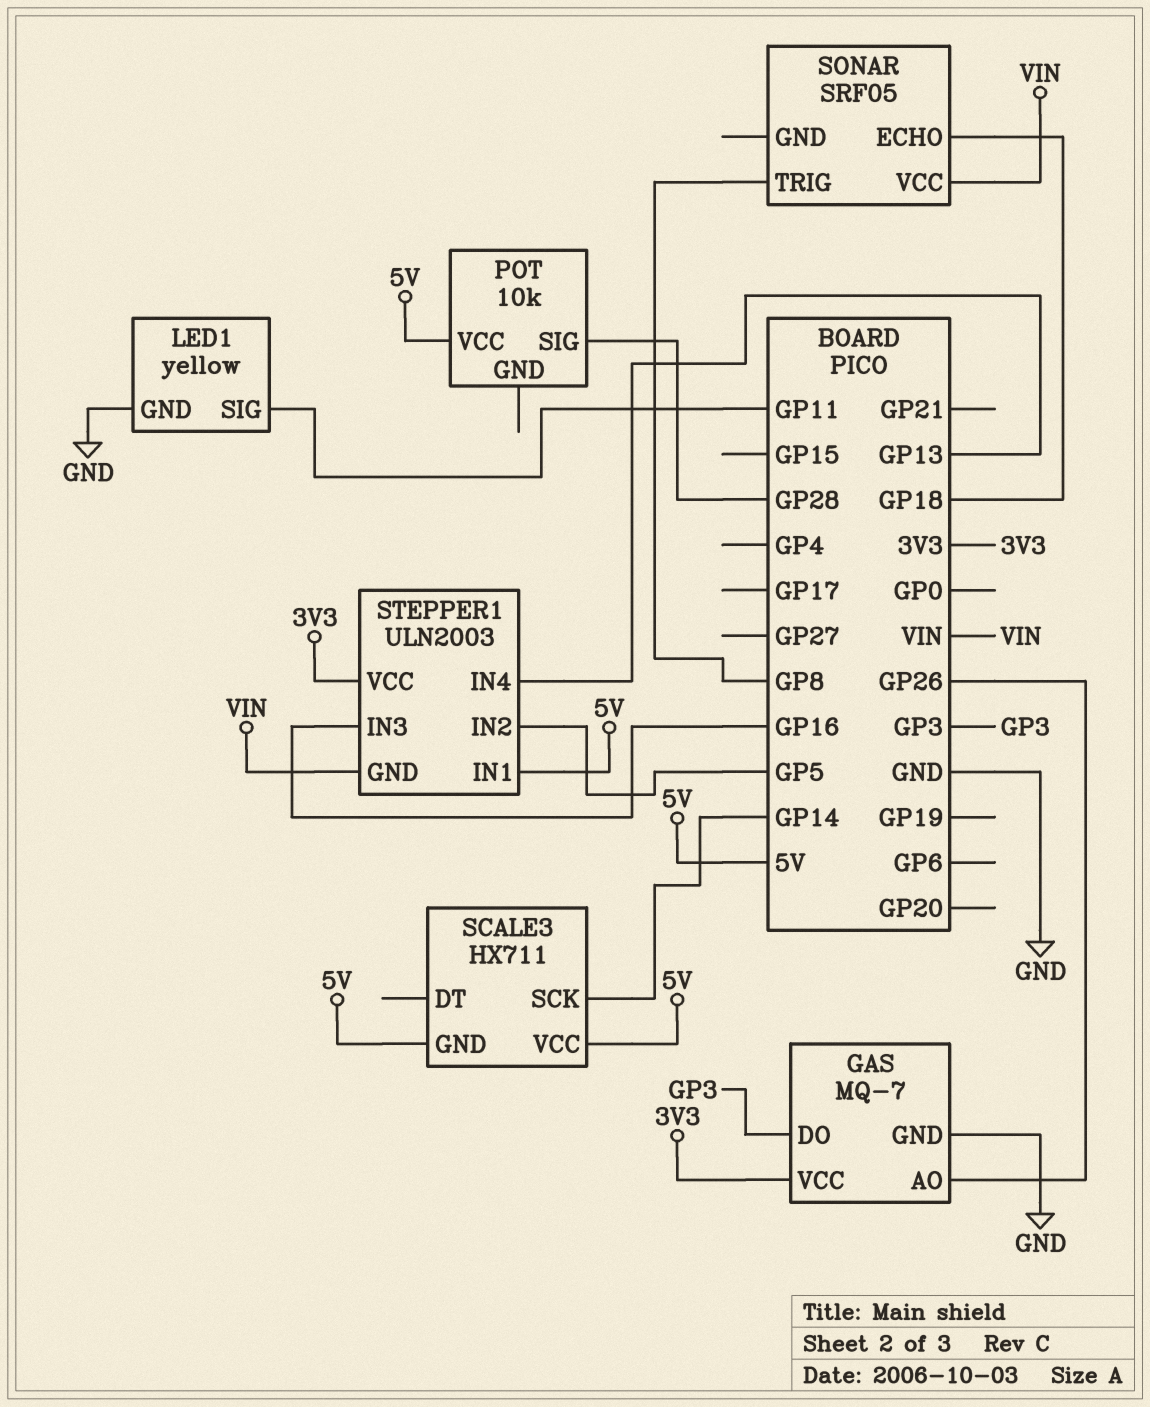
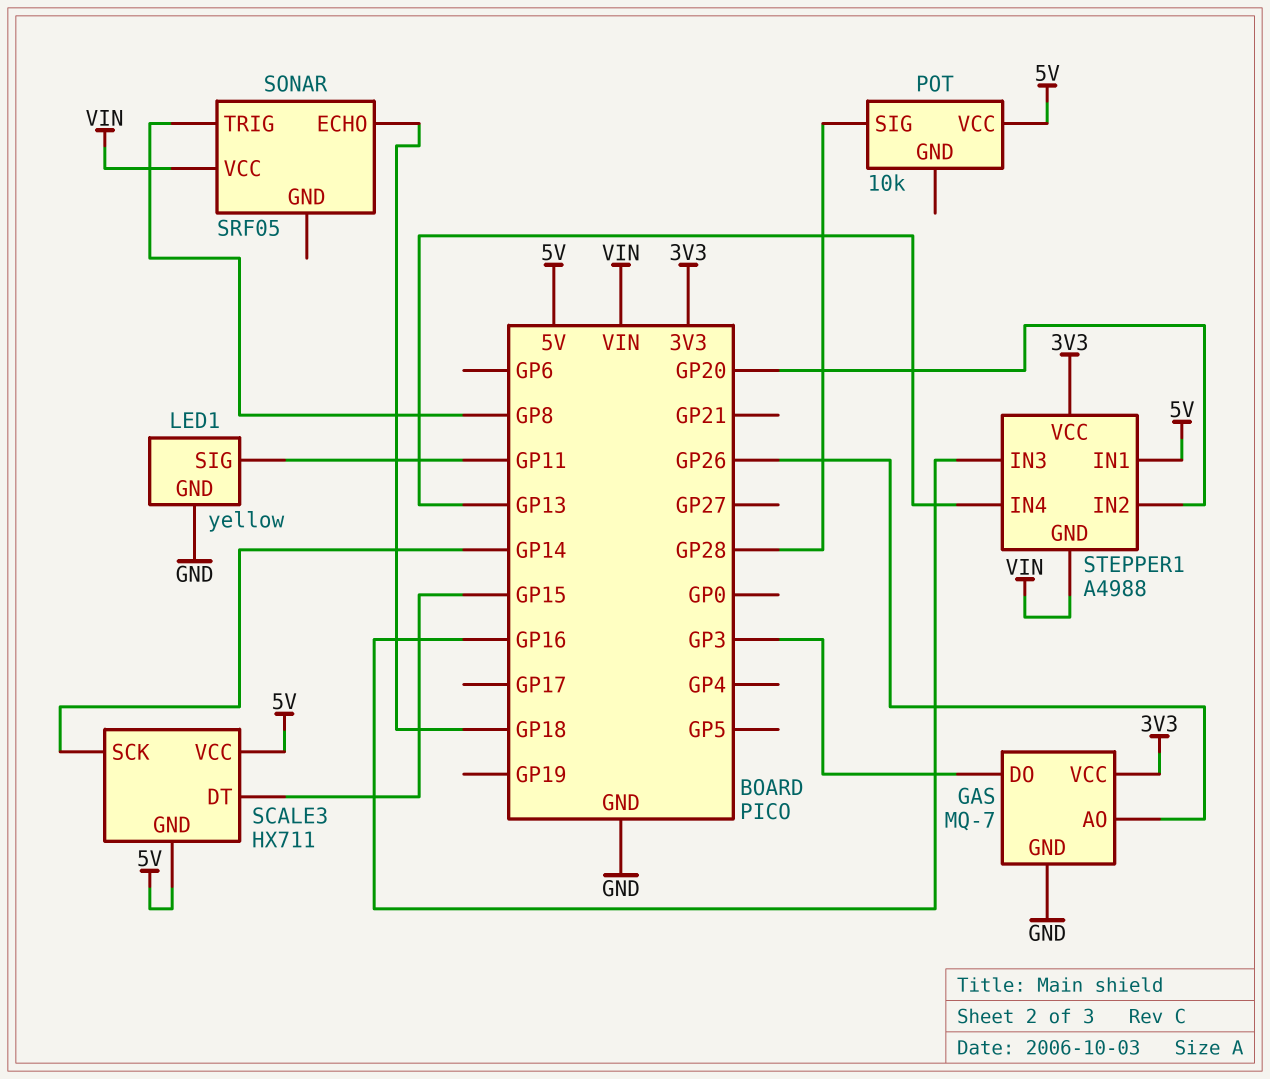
SCALE3 pin DT: none -> GP15
STEPPER1: ULN2003 -> A4988
STEPPER1 pin IN2: GP5 -> GP20

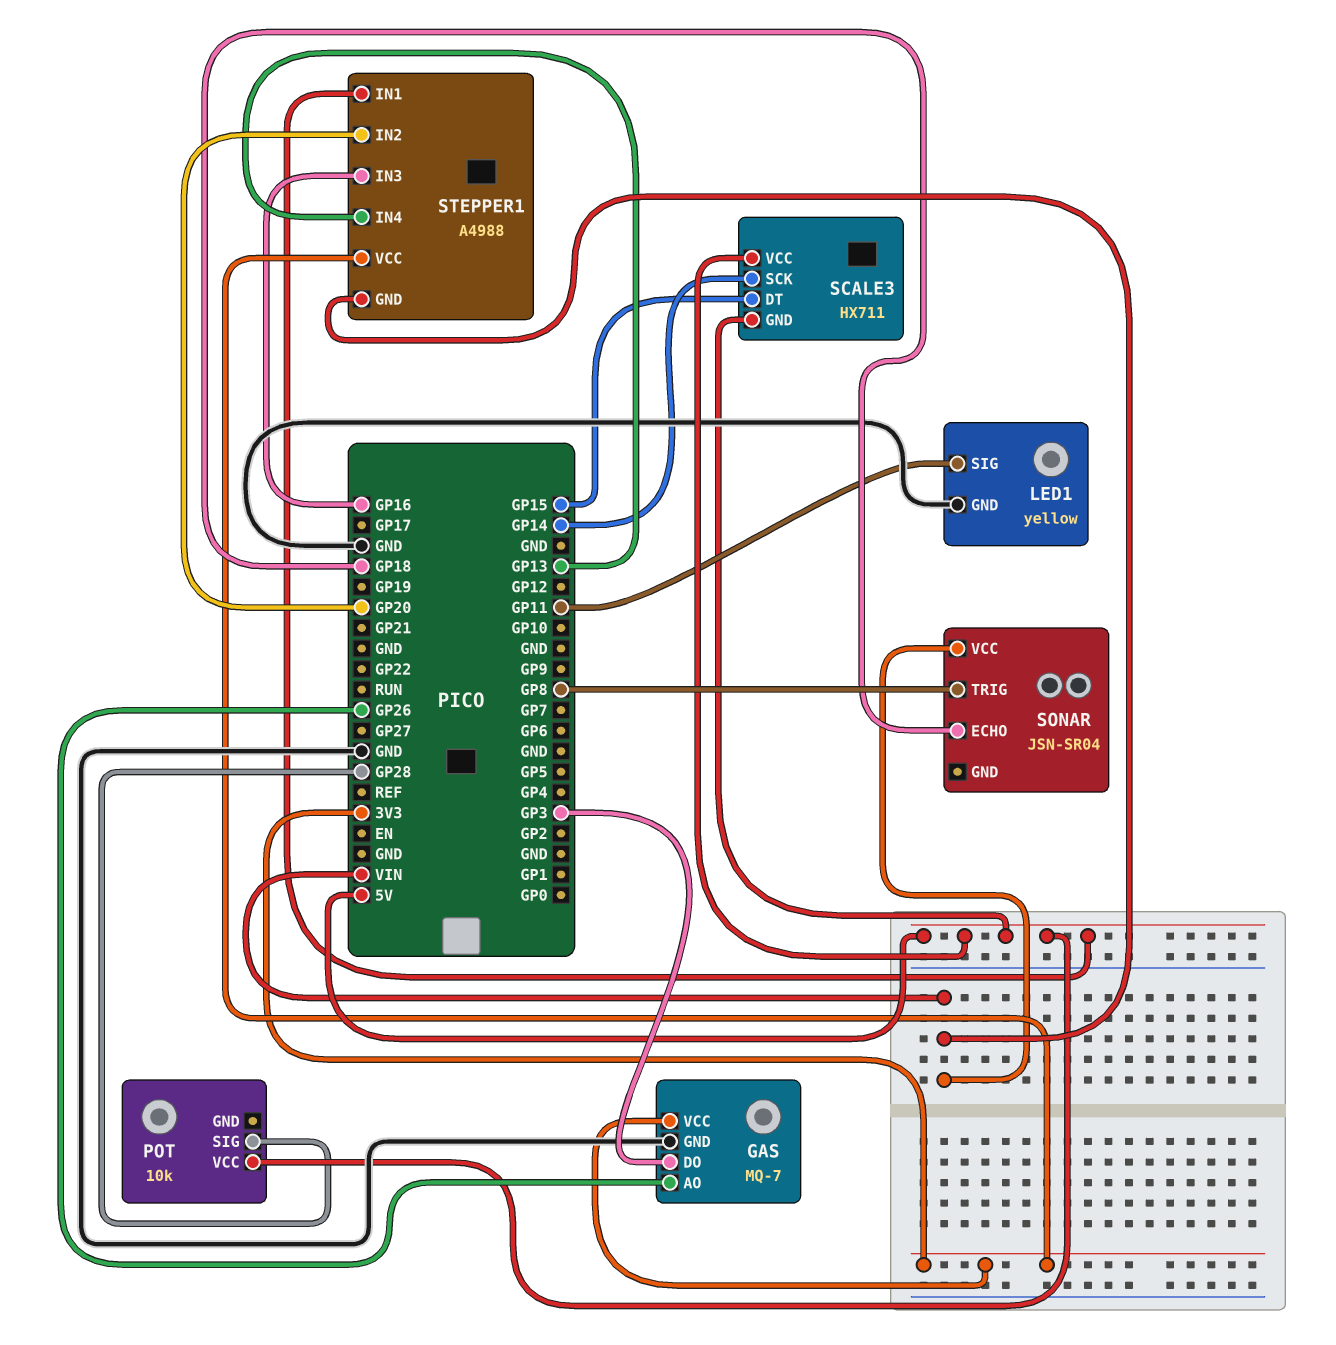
SONAR: SRF05 -> JSN-SR04

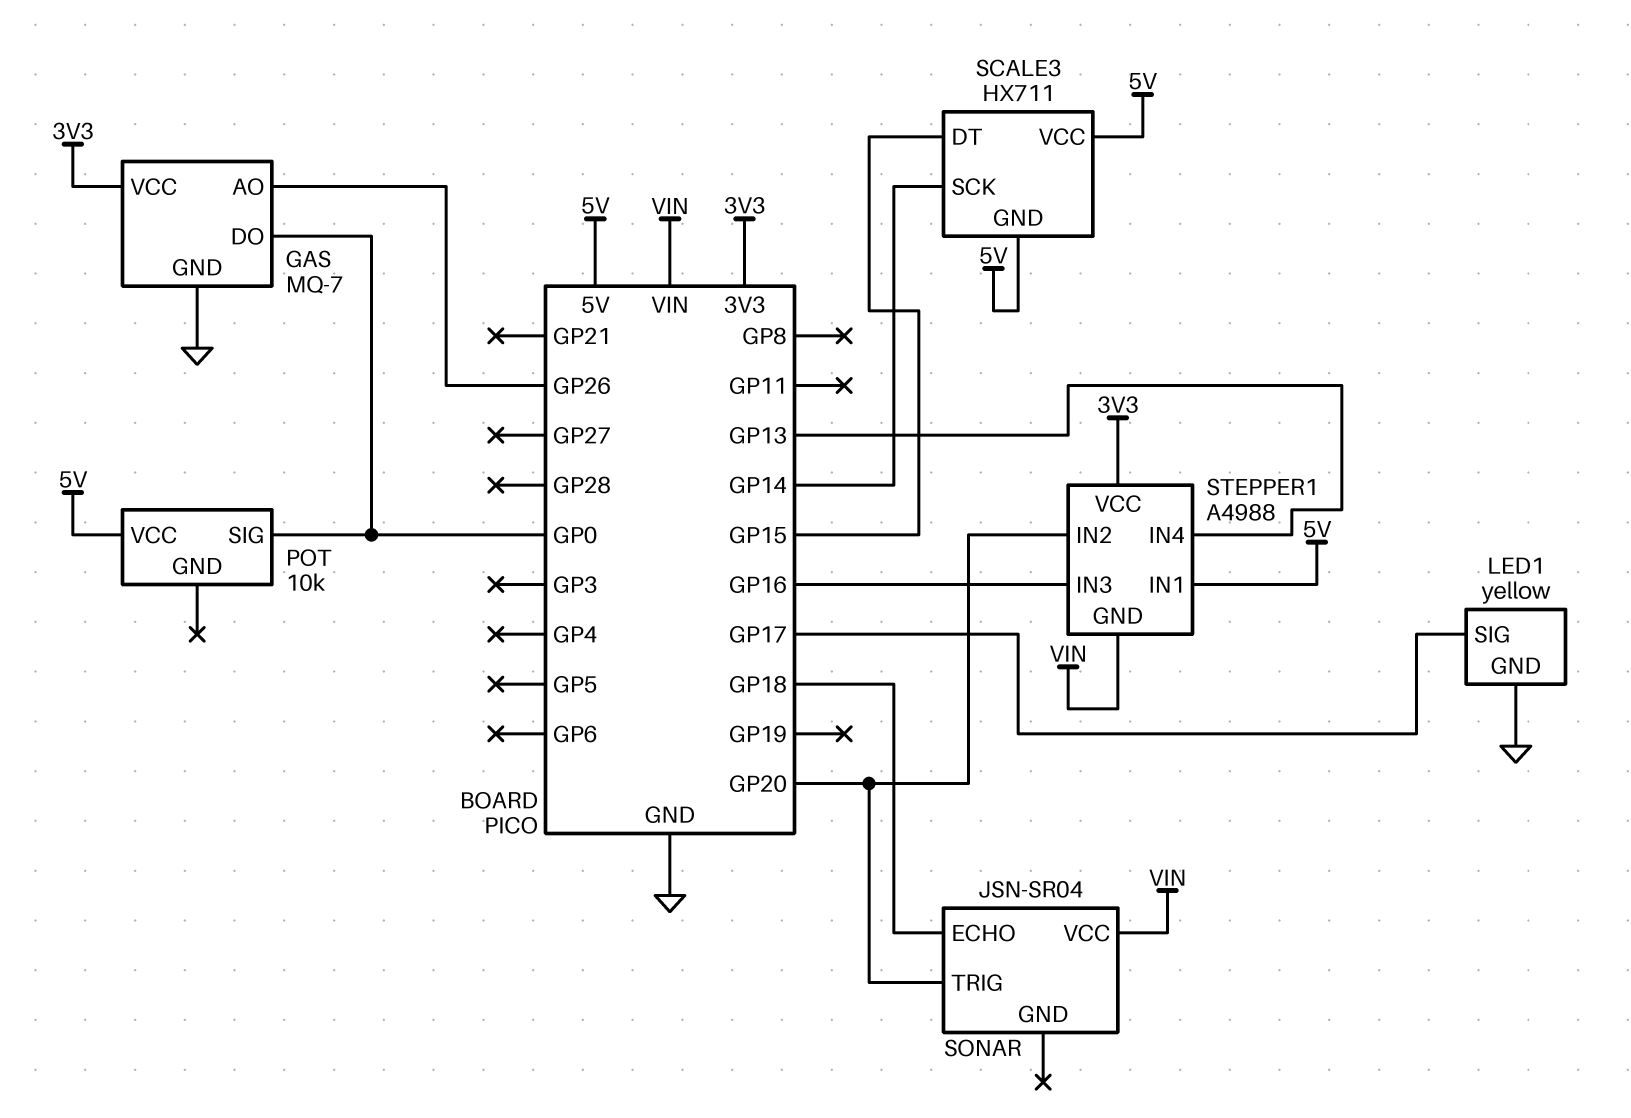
GAS pin DO: GP3 -> GP0
LED1 pin SIG: GP11 -> GP17
POT pin SIG: GP28 -> GP0
SONAR pin TRIG: GP8 -> GP20

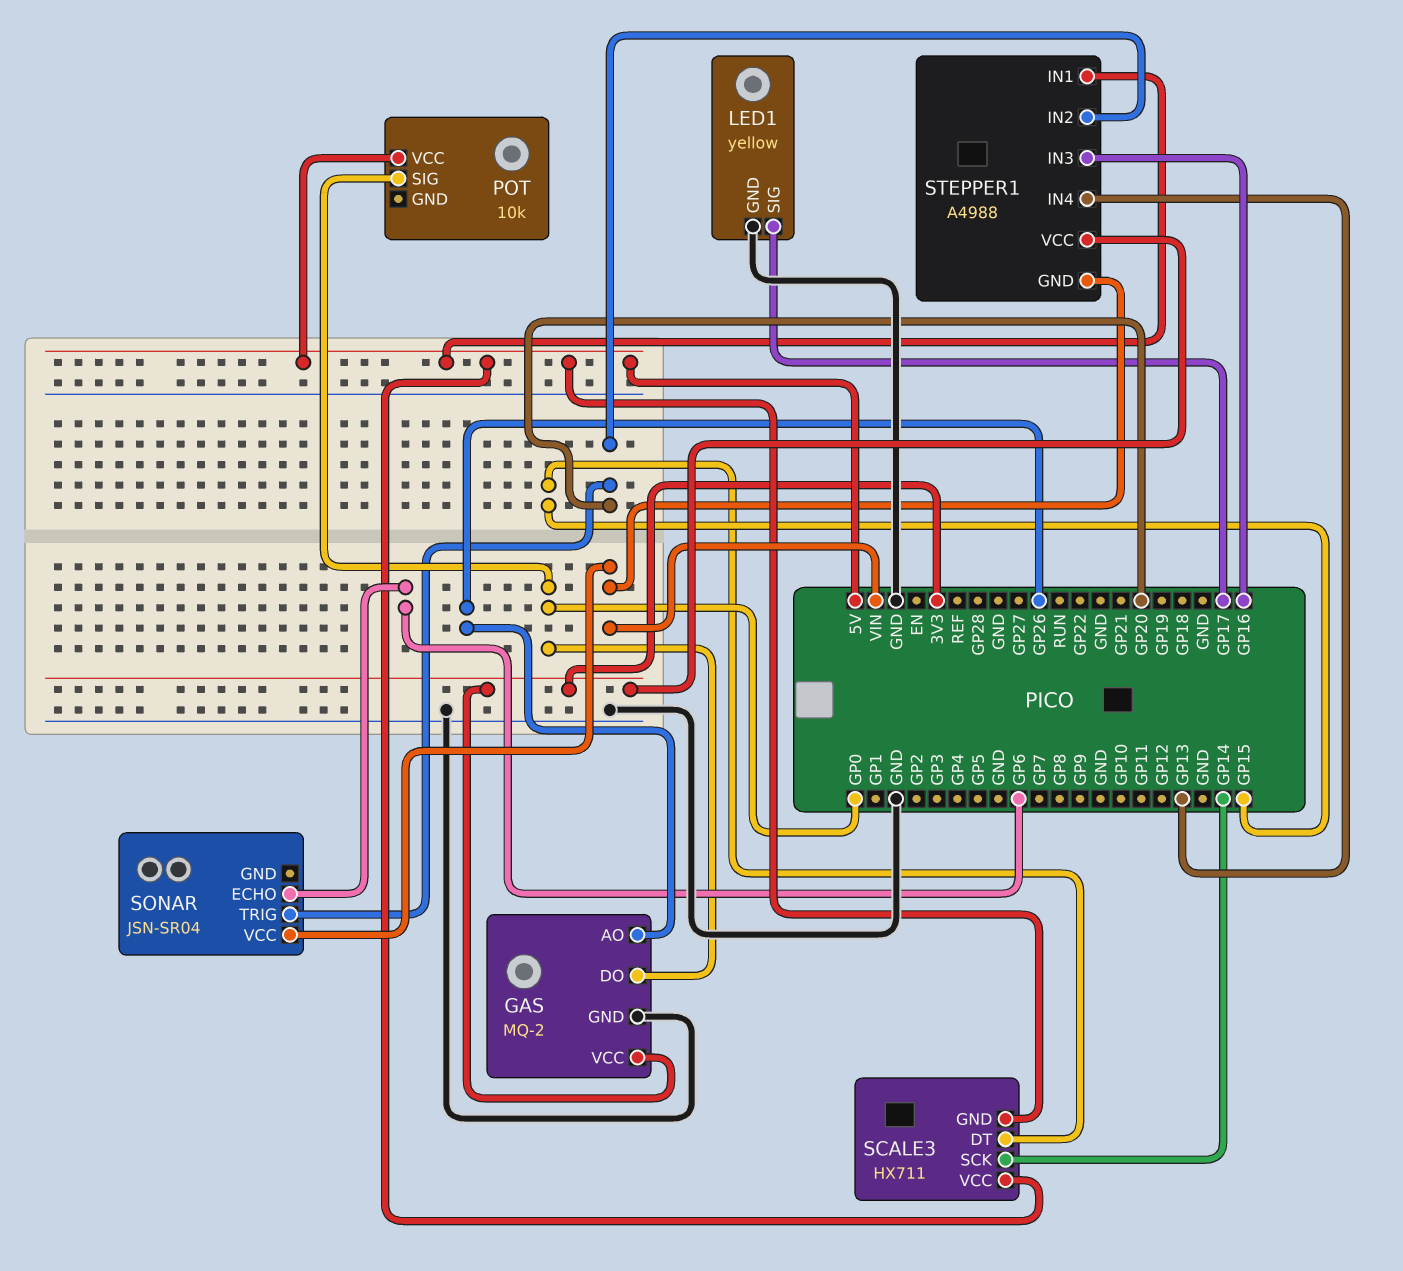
GAS: MQ-7 -> MQ-2
SONAR pin ECHO: GP18 -> GP6

